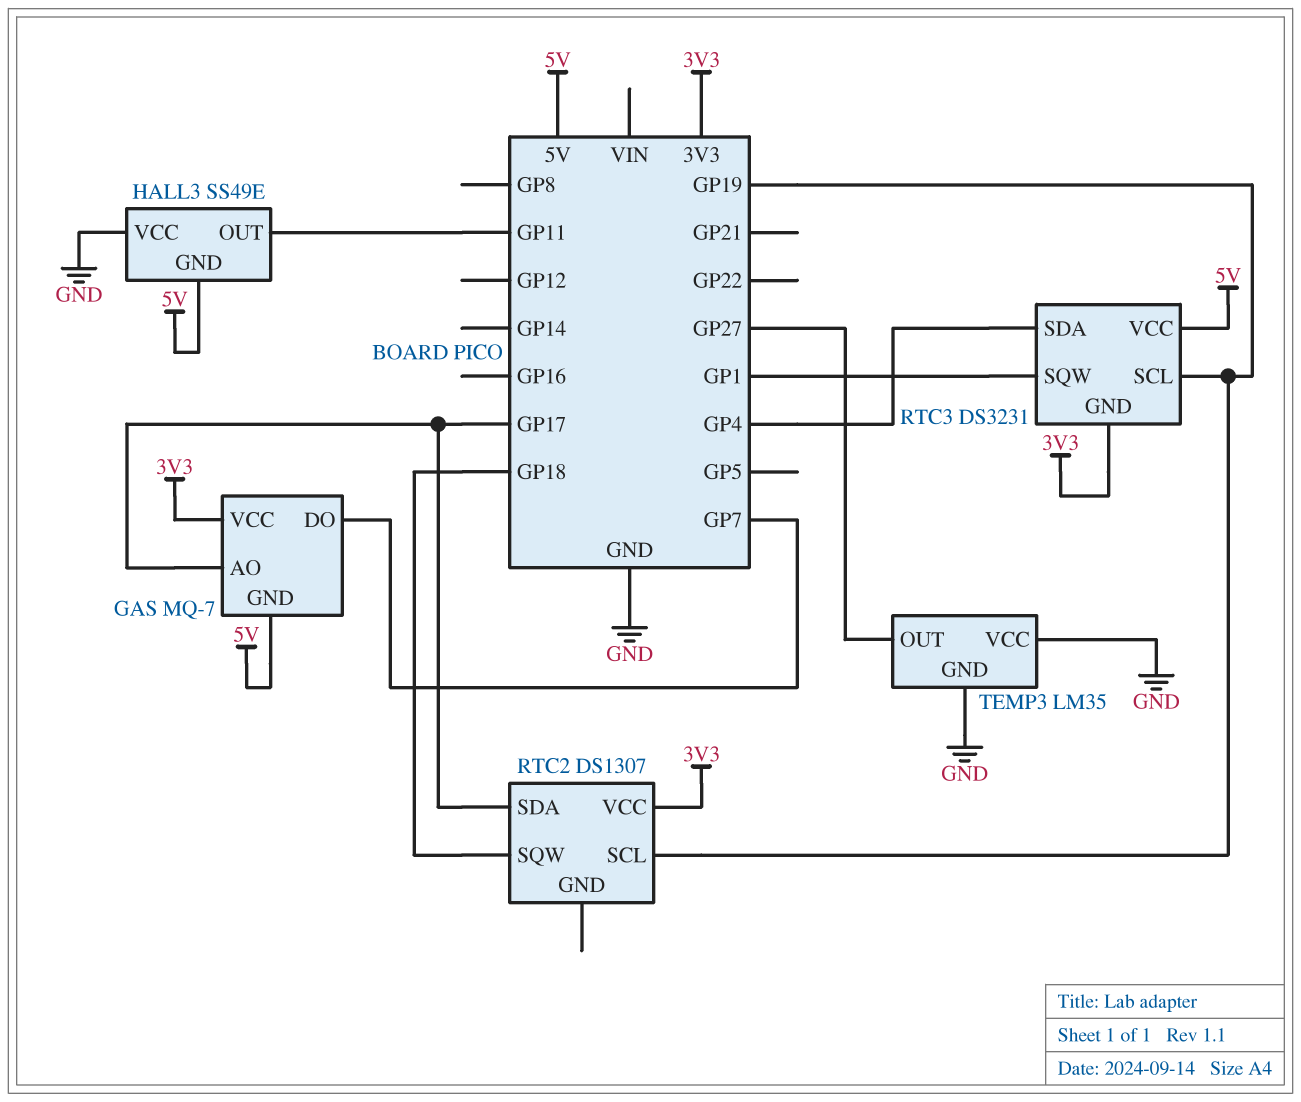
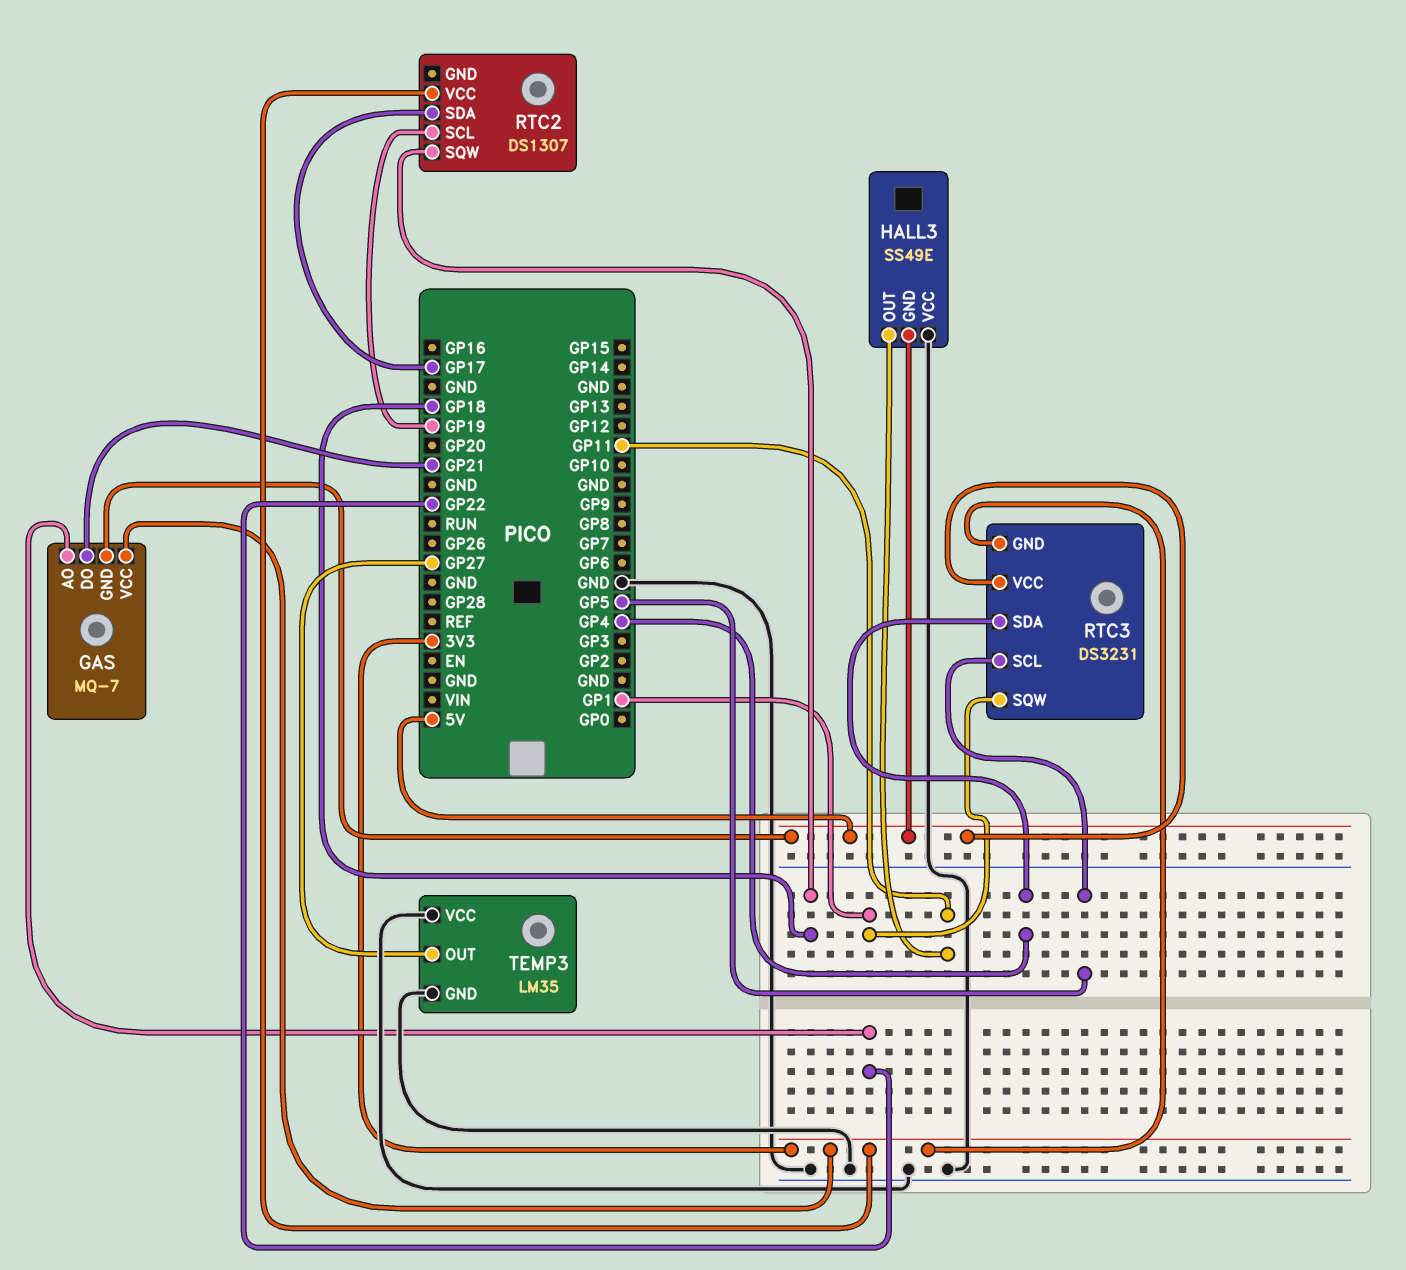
GAS pin AO: GP17 -> GP22
GAS pin DO: GP7 -> GP21
RTC3 pin SCL: GP19 -> GP5

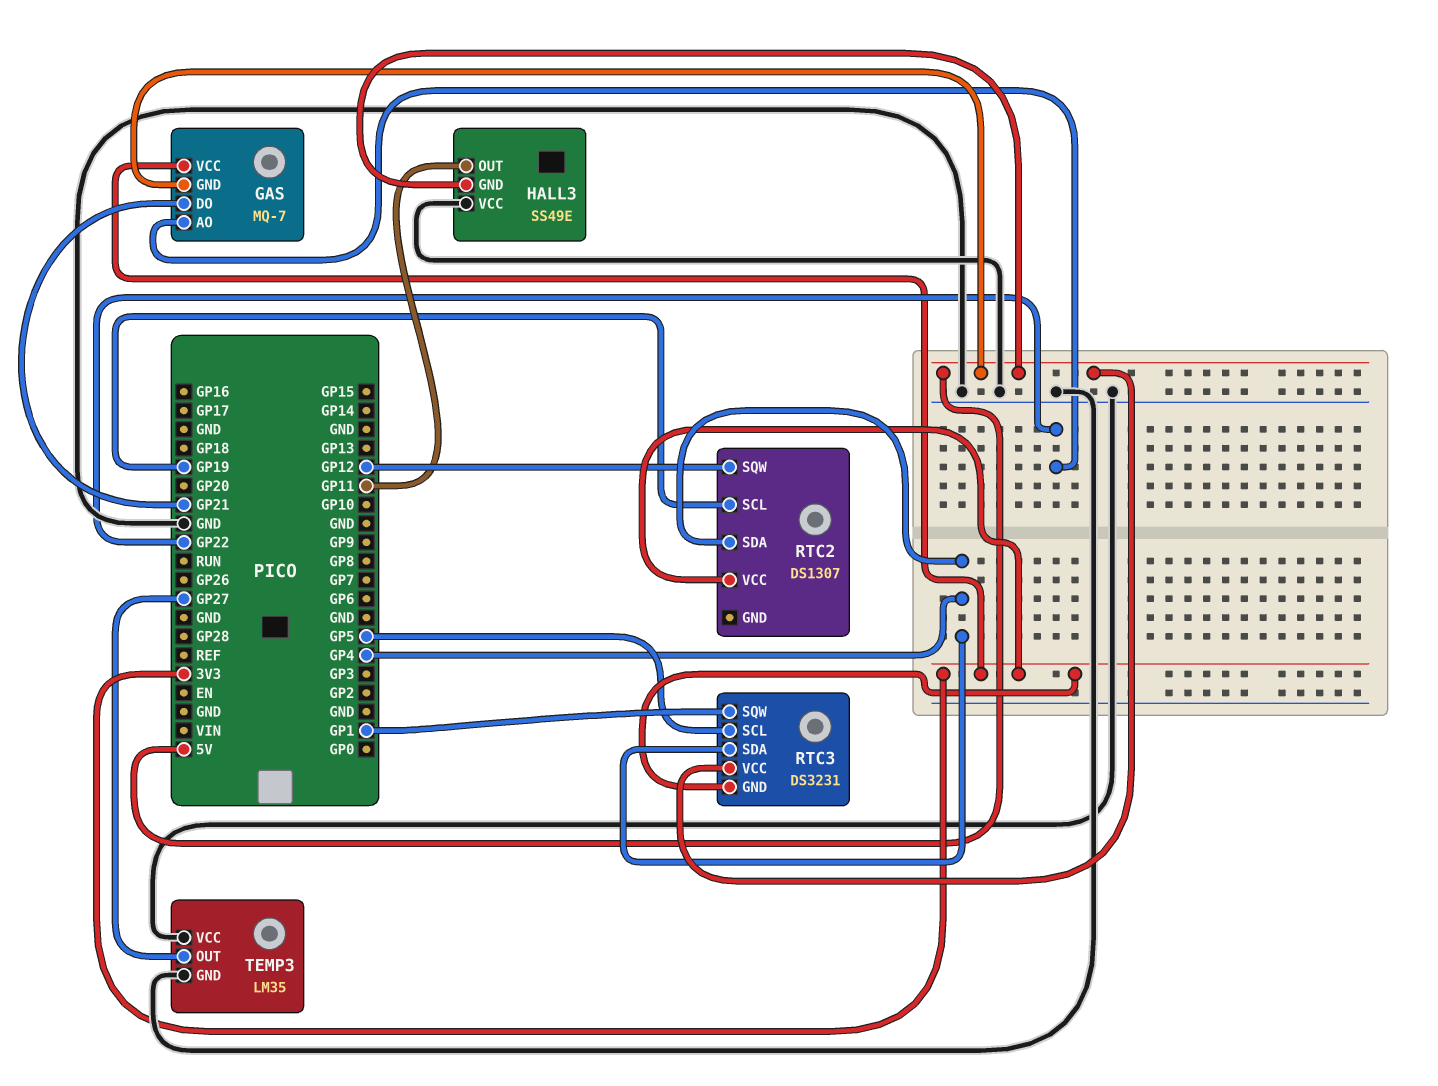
RTC2 pin SDA: GP17 -> GP4
RTC2 pin SQW: GP18 -> GP12

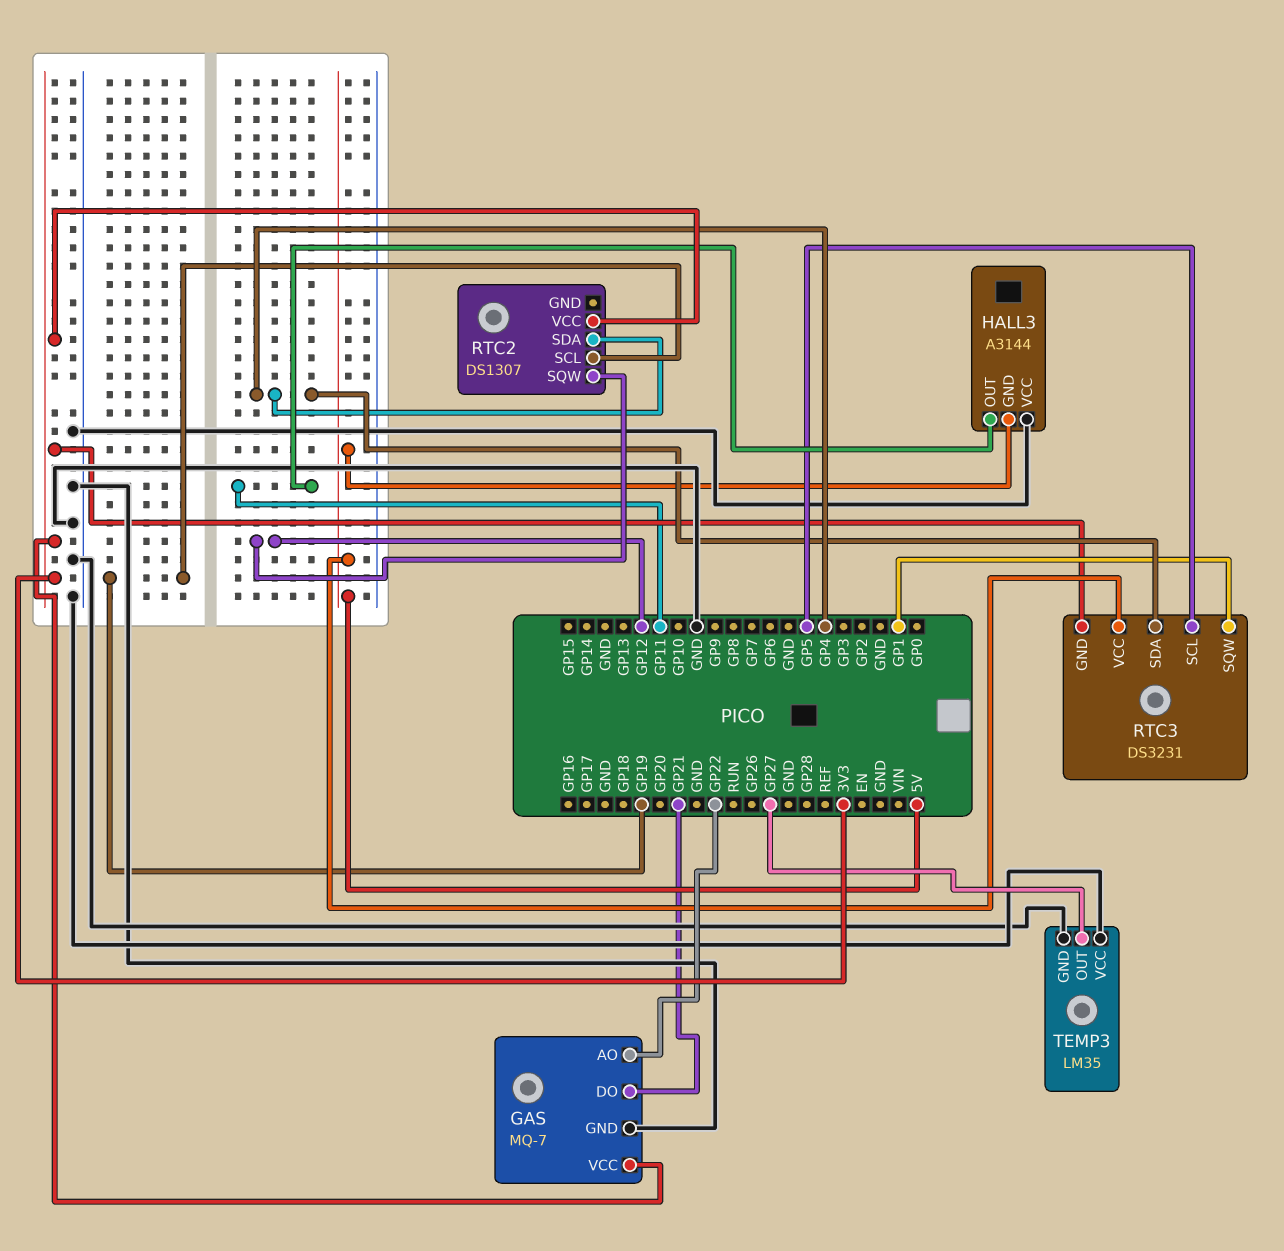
GAS pin GND: 5V -> GND
HALL3: SS49E -> A3144

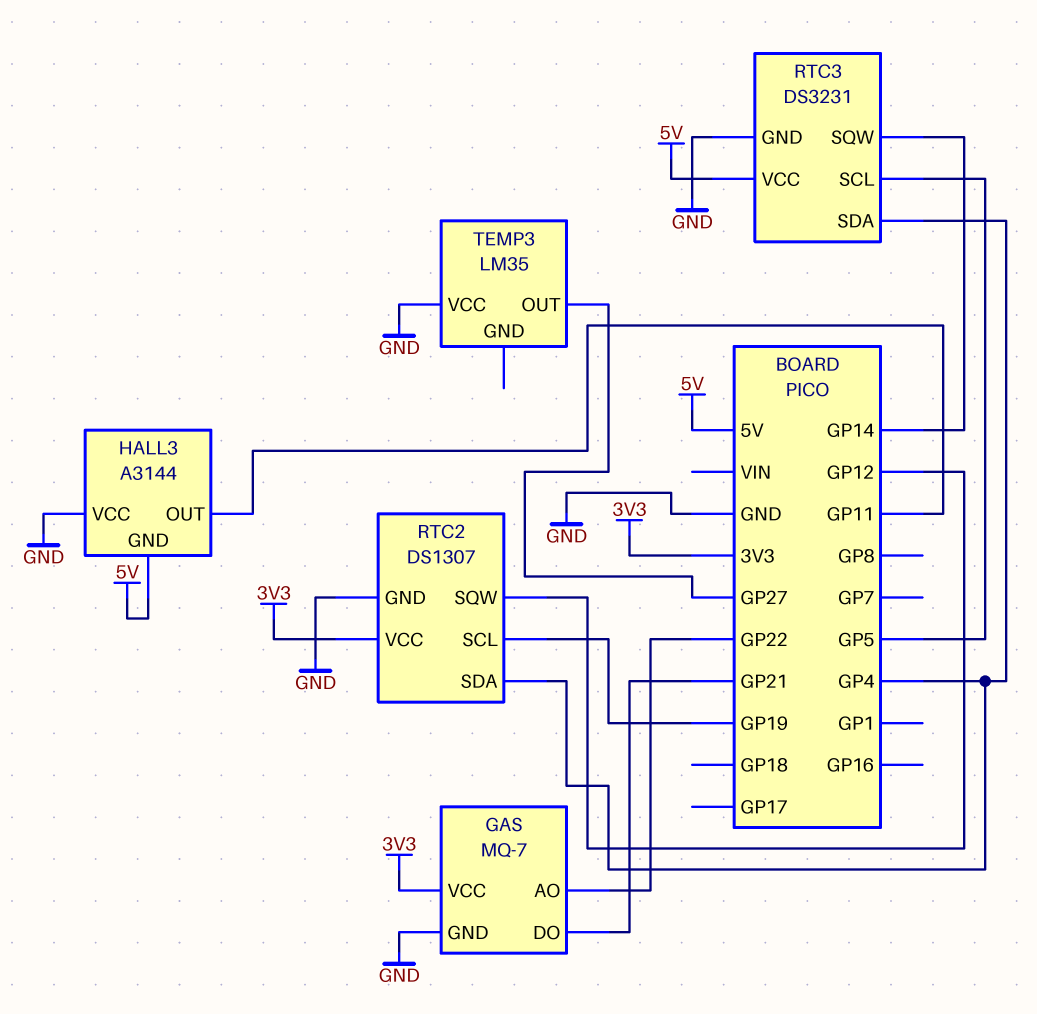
RTC2 pin GND: none -> GND
RTC3 pin GND: 3V3 -> GND
RTC3 pin SQW: GP1 -> GP14
TEMP3 pin GND: GND -> none

